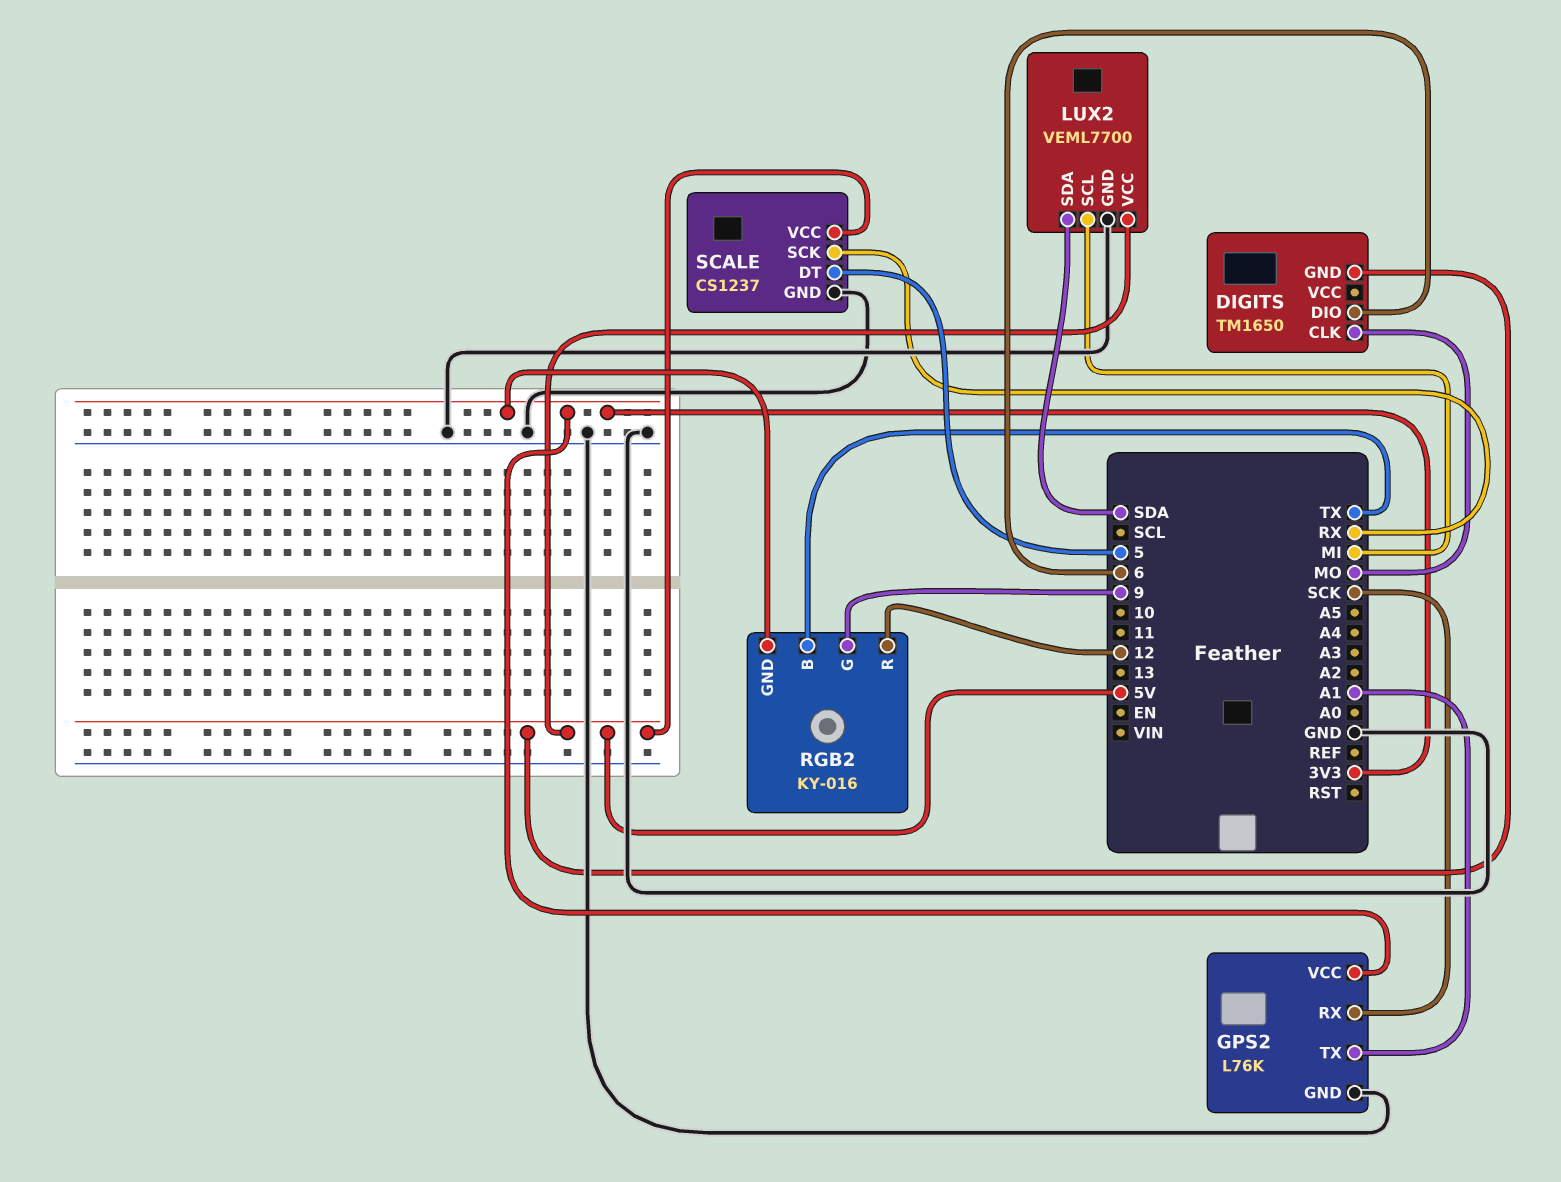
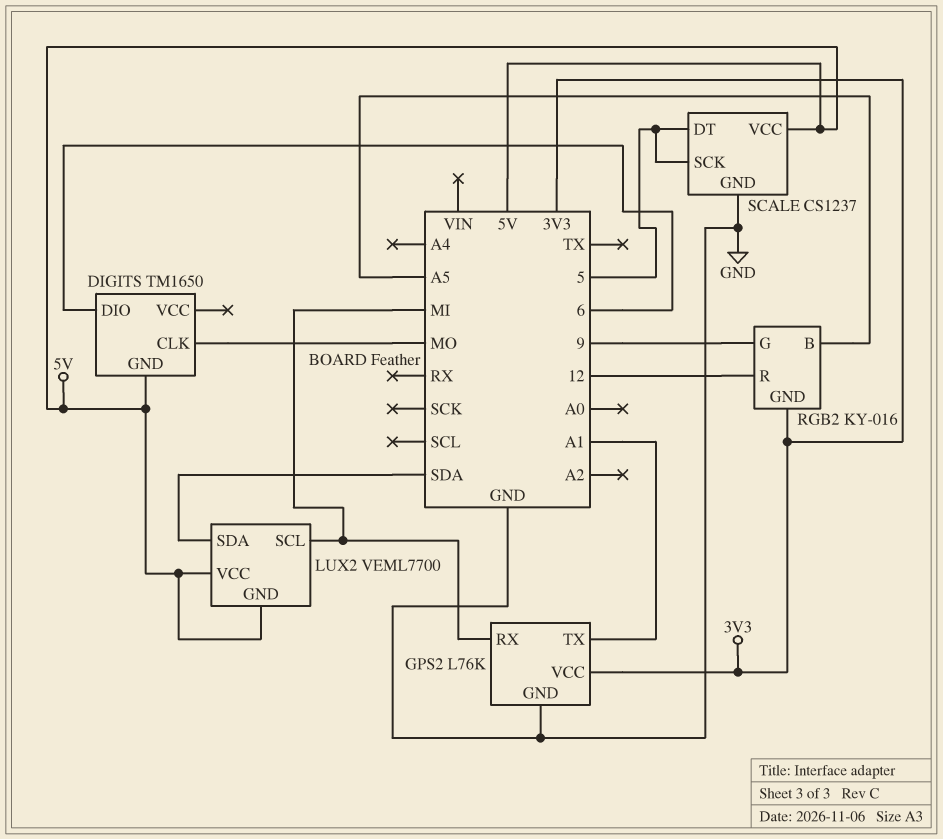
GPS2 pin RX: SCK -> MI
LUX2 pin GND: GND -> 5V
RGB2 pin B: TX -> A5
SCALE pin SCK: RX -> 5

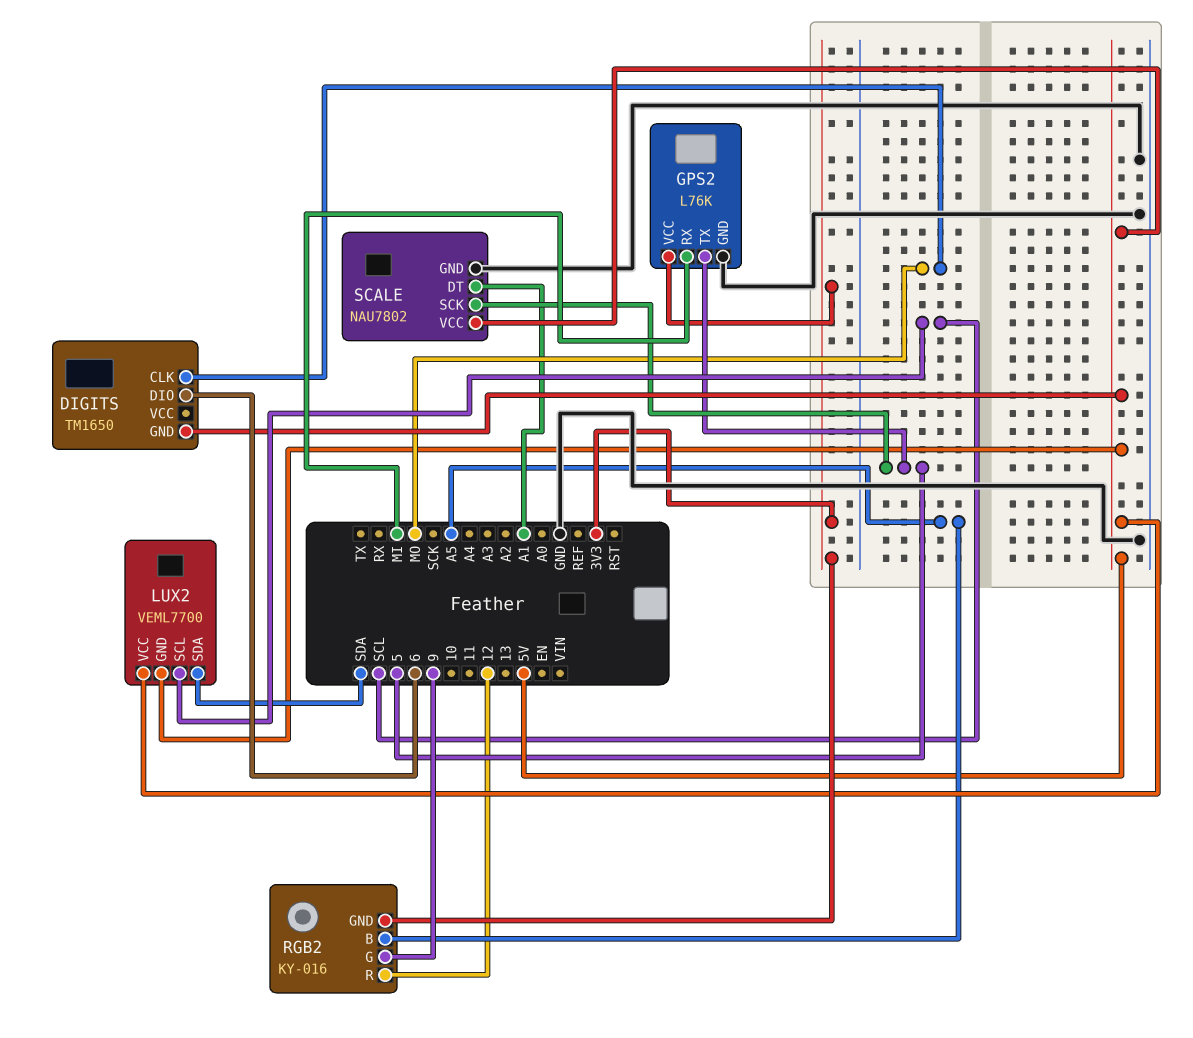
GPS2 pin TX: A1 -> 5
LUX2 pin SCL: MI -> SCL
SCALE: CS1237 -> NAU7802
SCALE pin DT: 5 -> A1

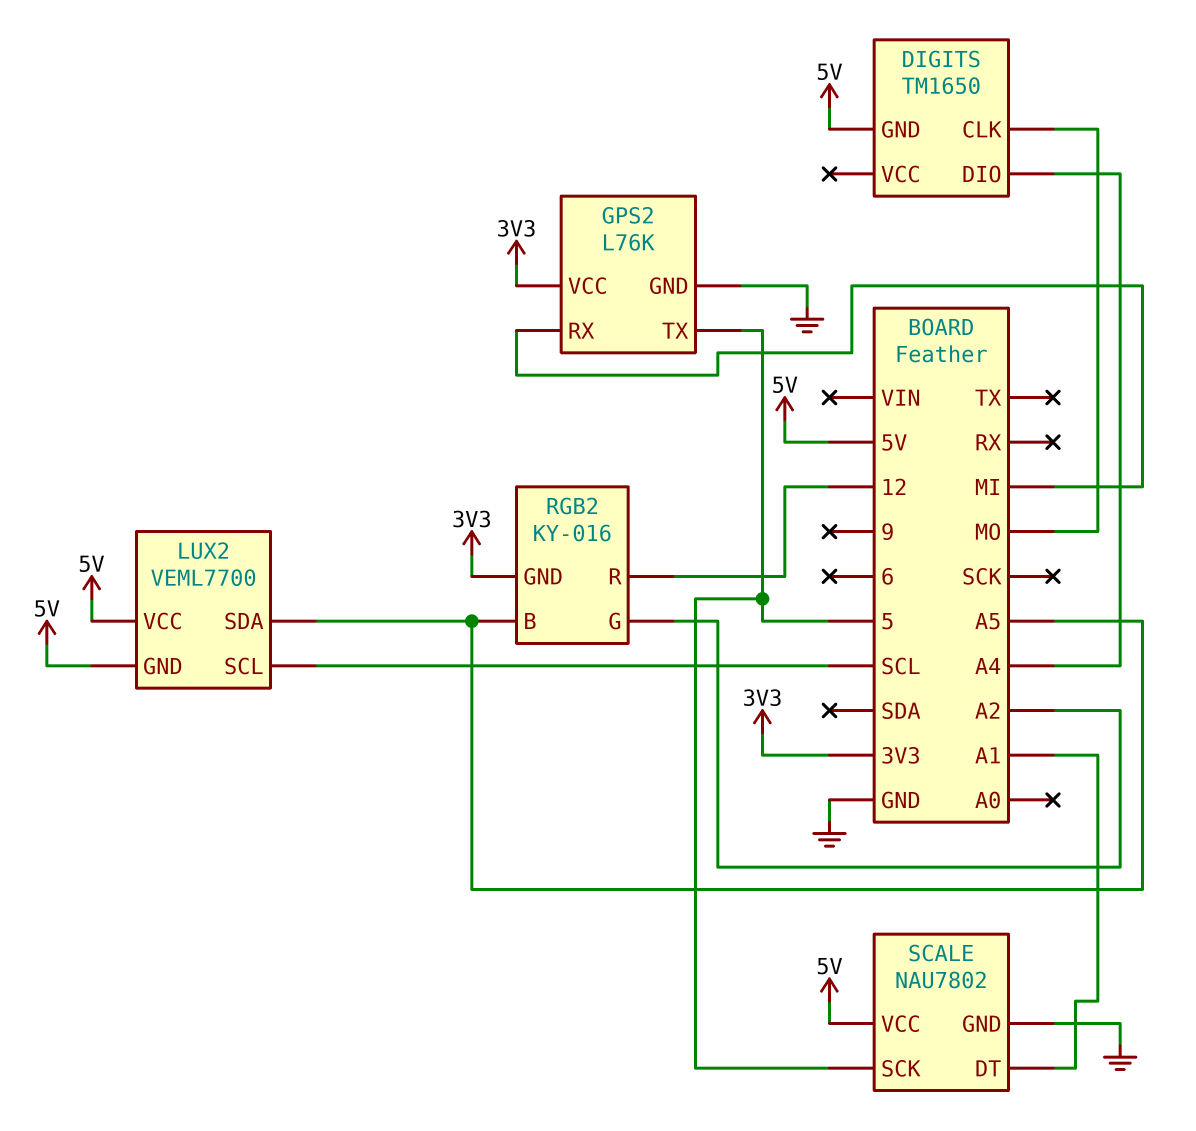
DIGITS pin DIO: 6 -> A4
LUX2 pin SDA: SDA -> A5
RGB2 pin G: 9 -> A2

